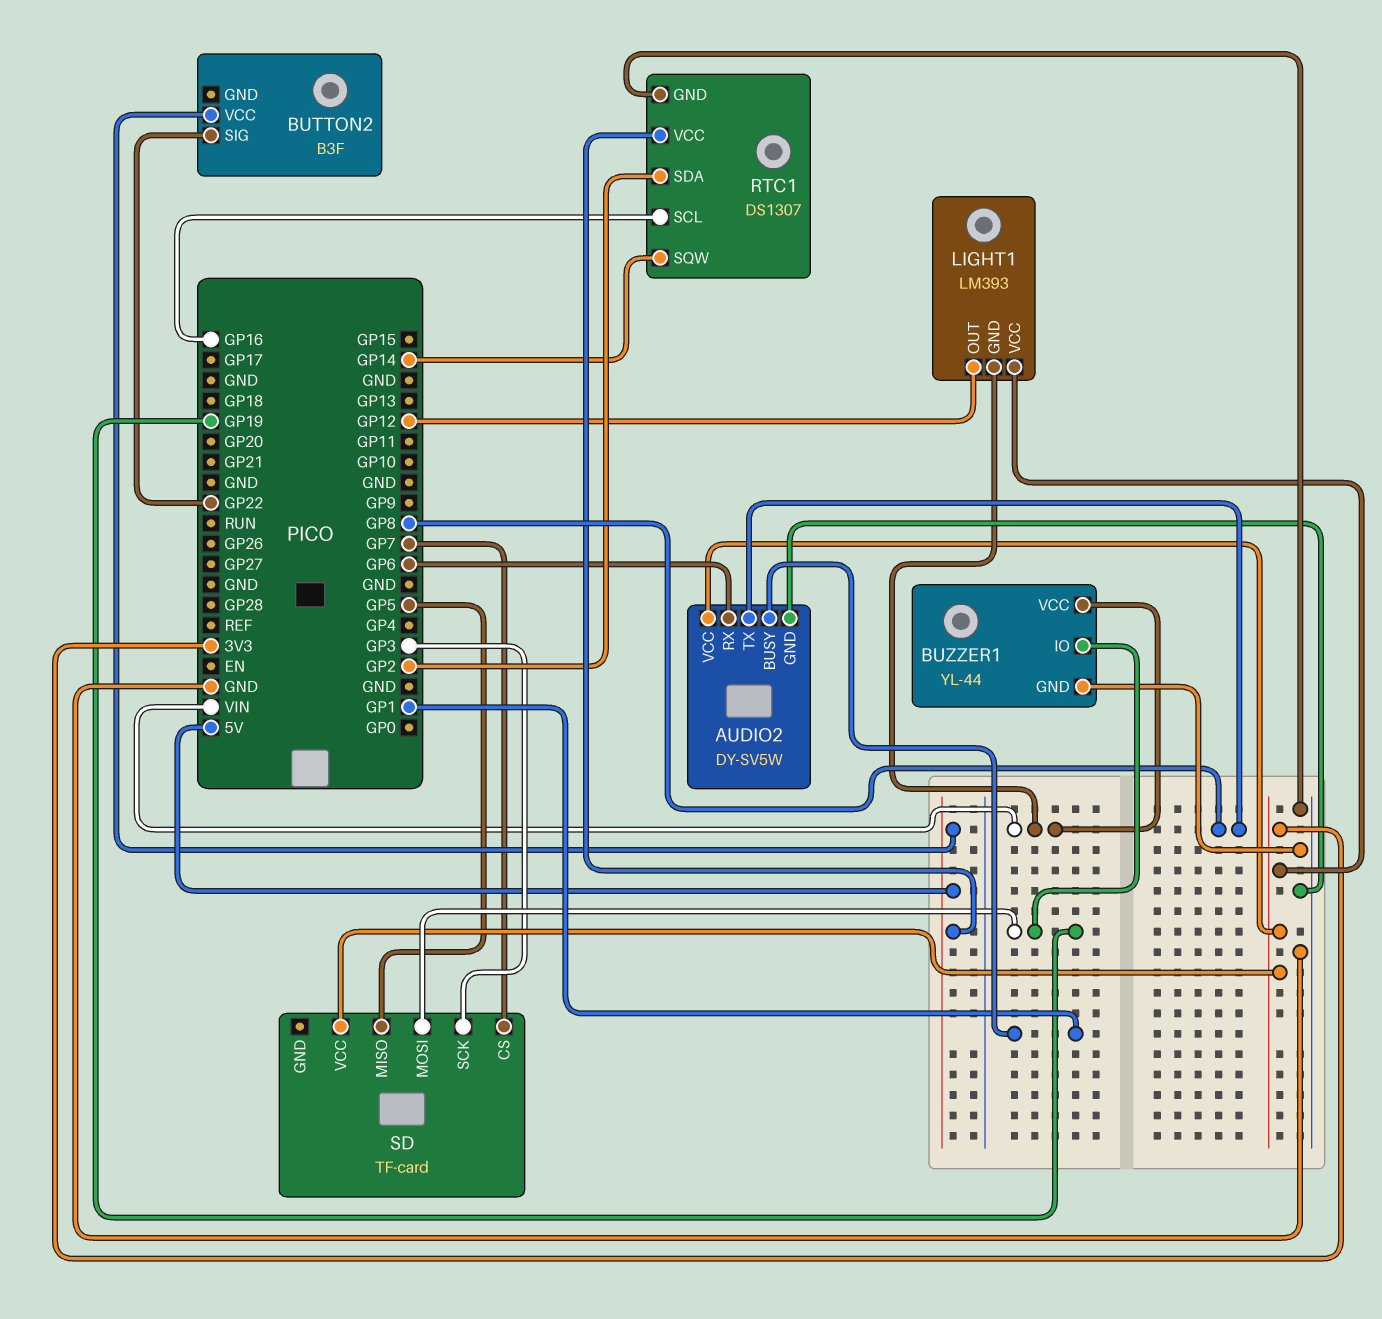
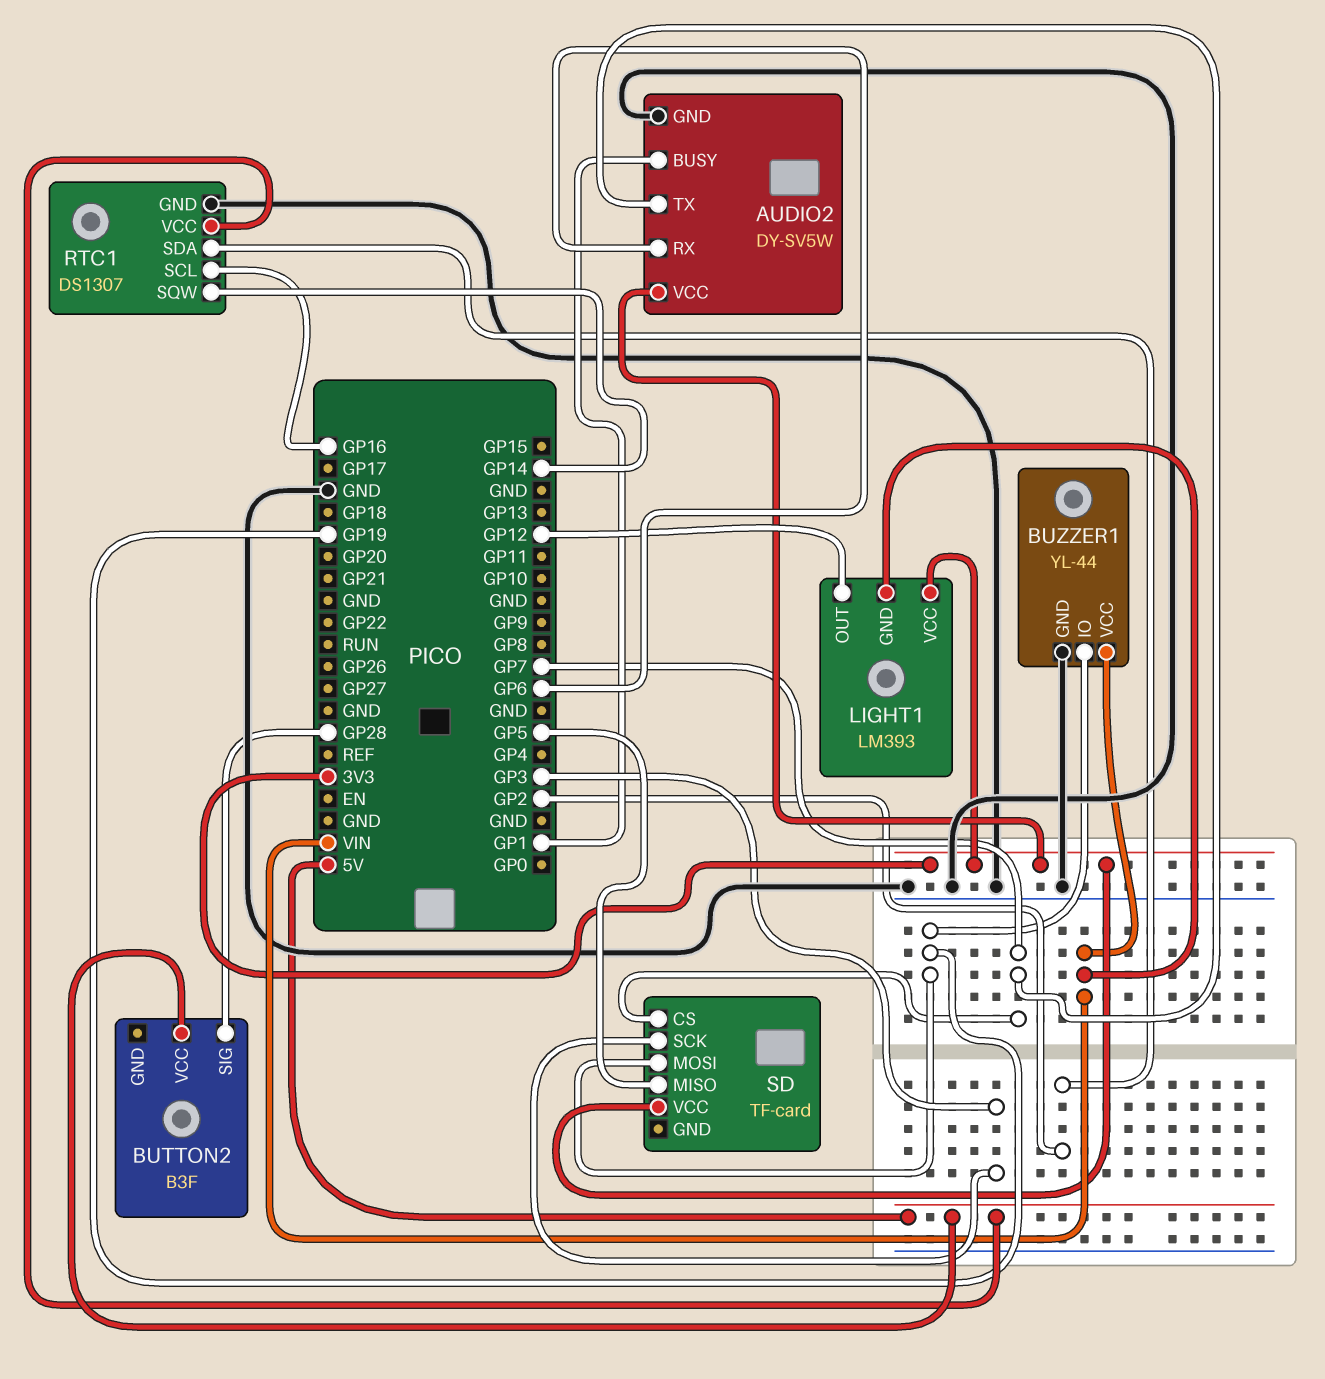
AUDIO2 pin TX: GP8 -> GP7
BUTTON2 pin SIG: GP22 -> GP28

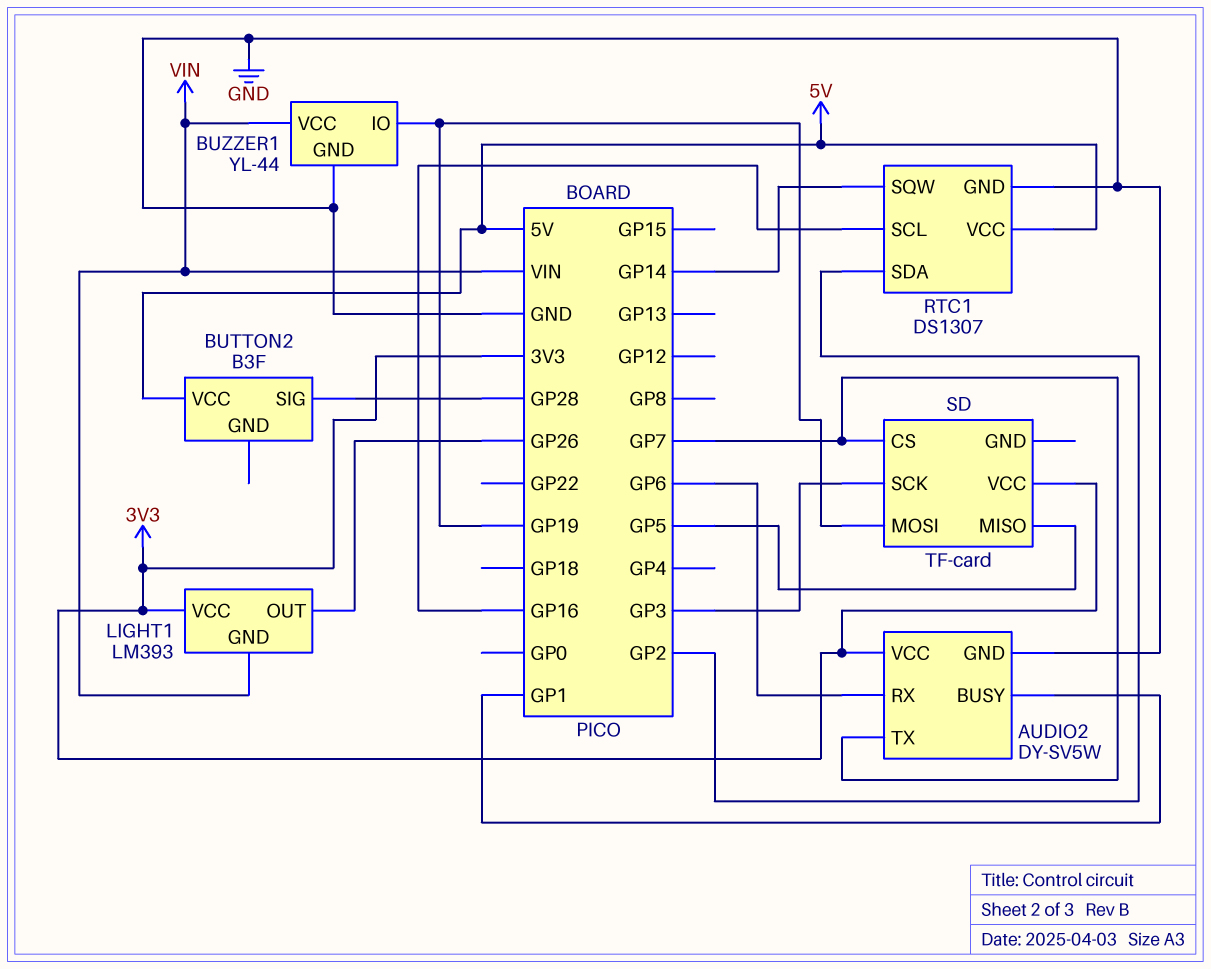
LIGHT1 pin OUT: GP12 -> GP26

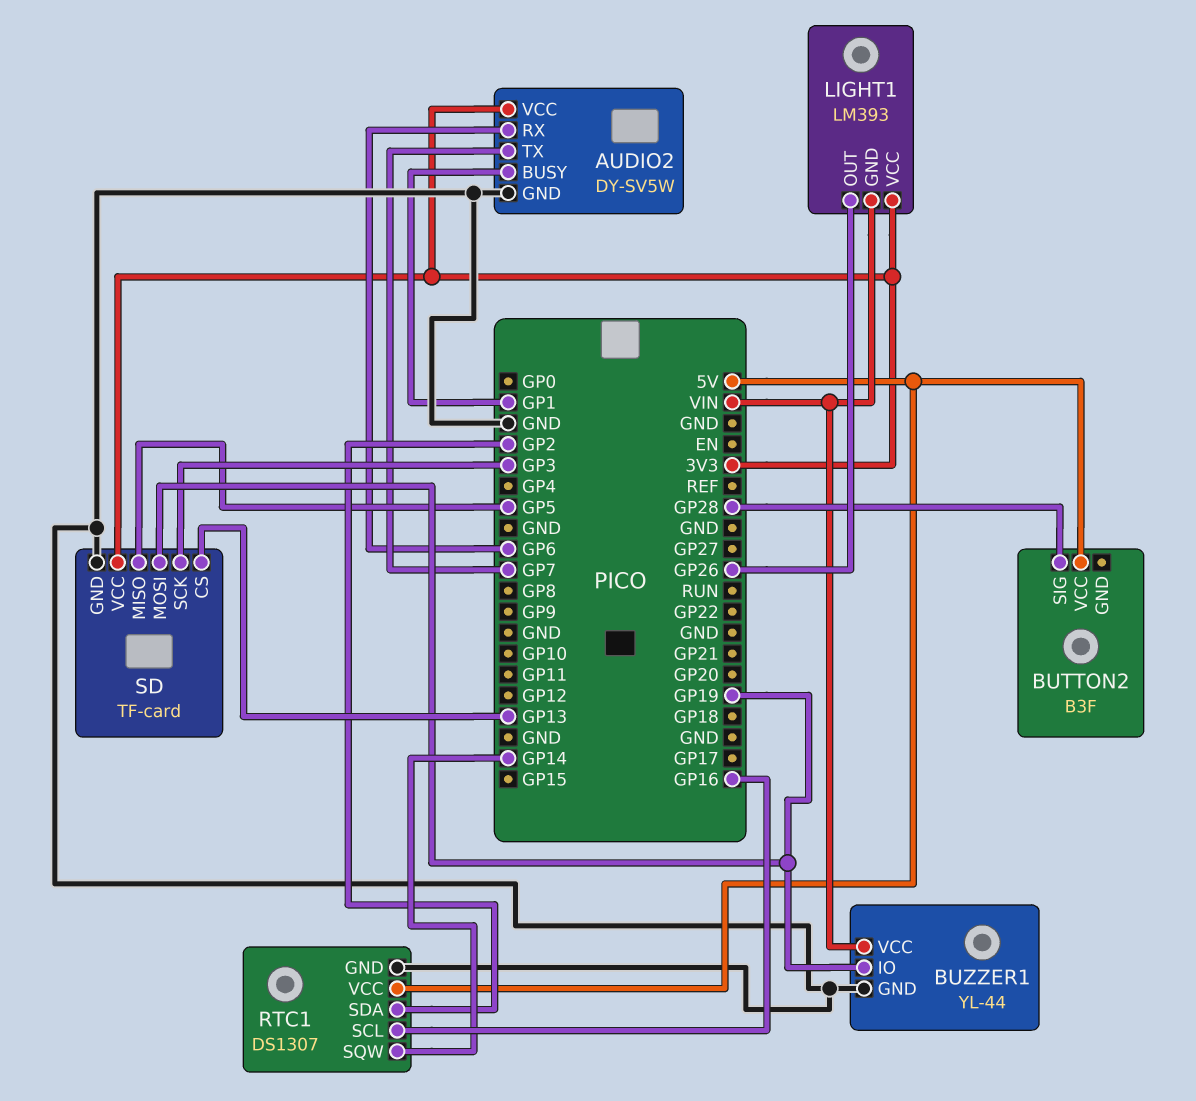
SD pin CS: GP7 -> GP13
SD pin GND: none -> GND

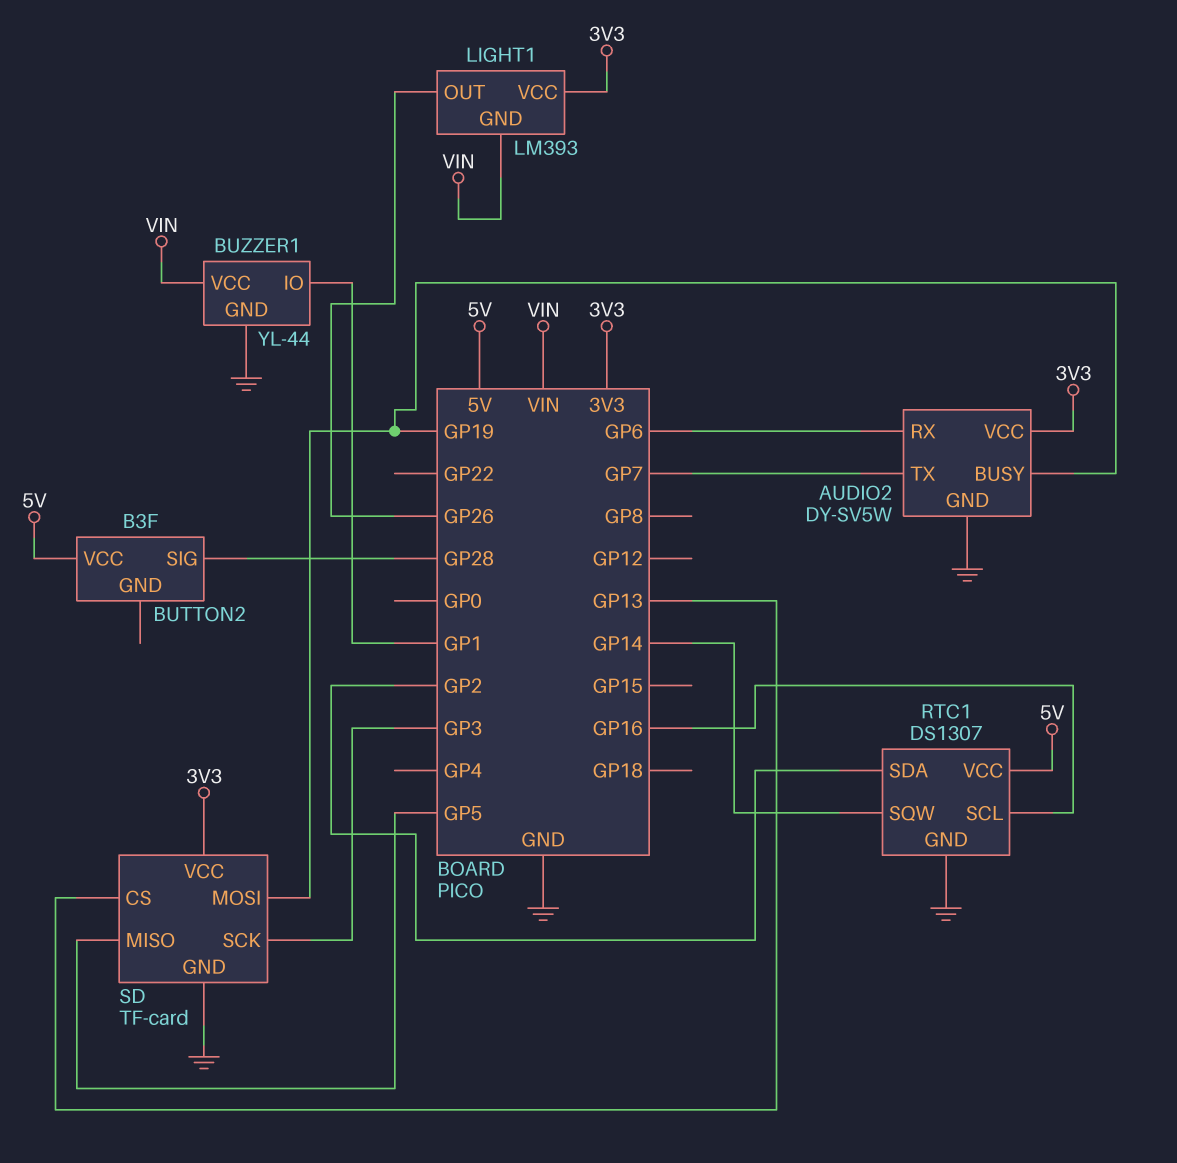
AUDIO2 pin BUSY: GP1 -> GP19
BUZZER1 pin IO: GP19 -> GP1

